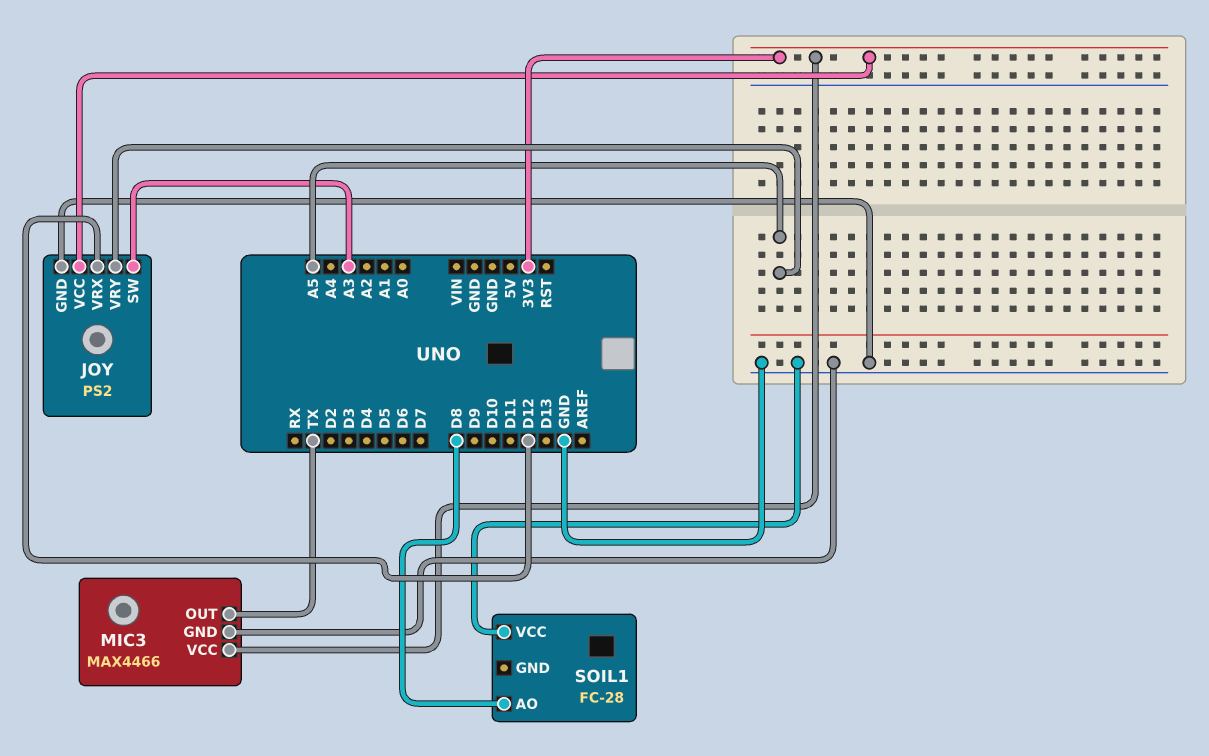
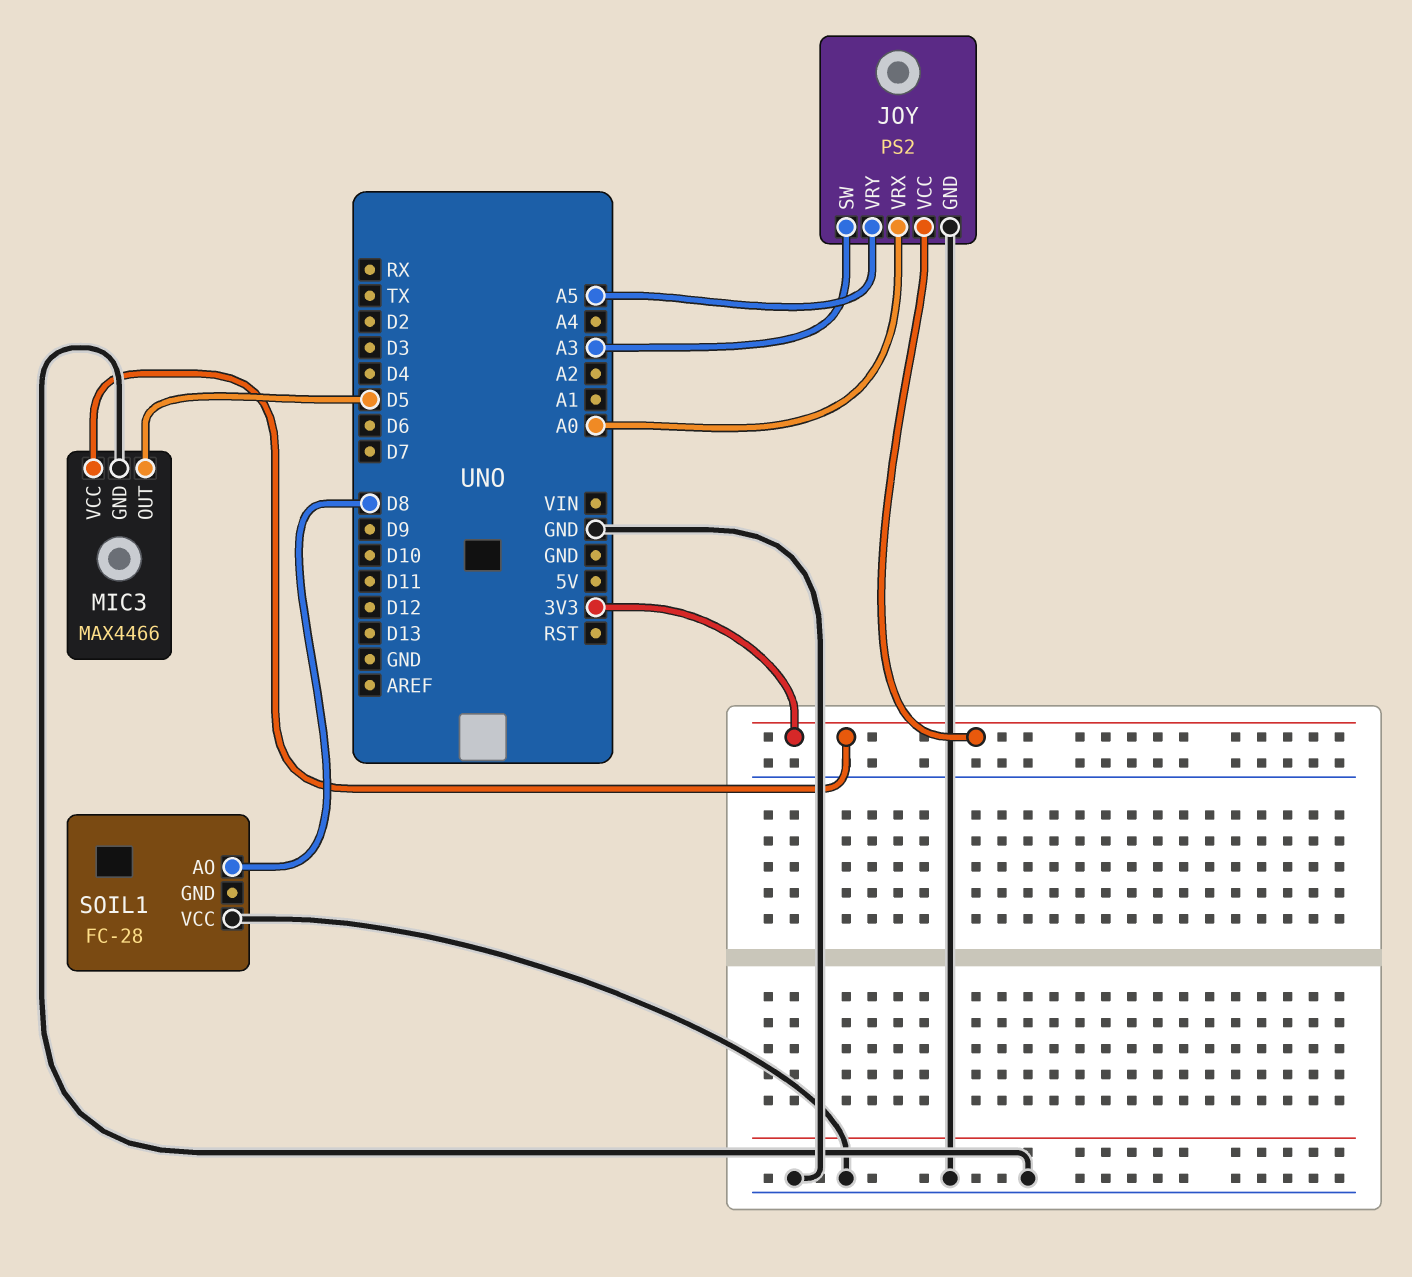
JOY pin VRX: D12 -> A0
MIC3 pin OUT: TX -> D5

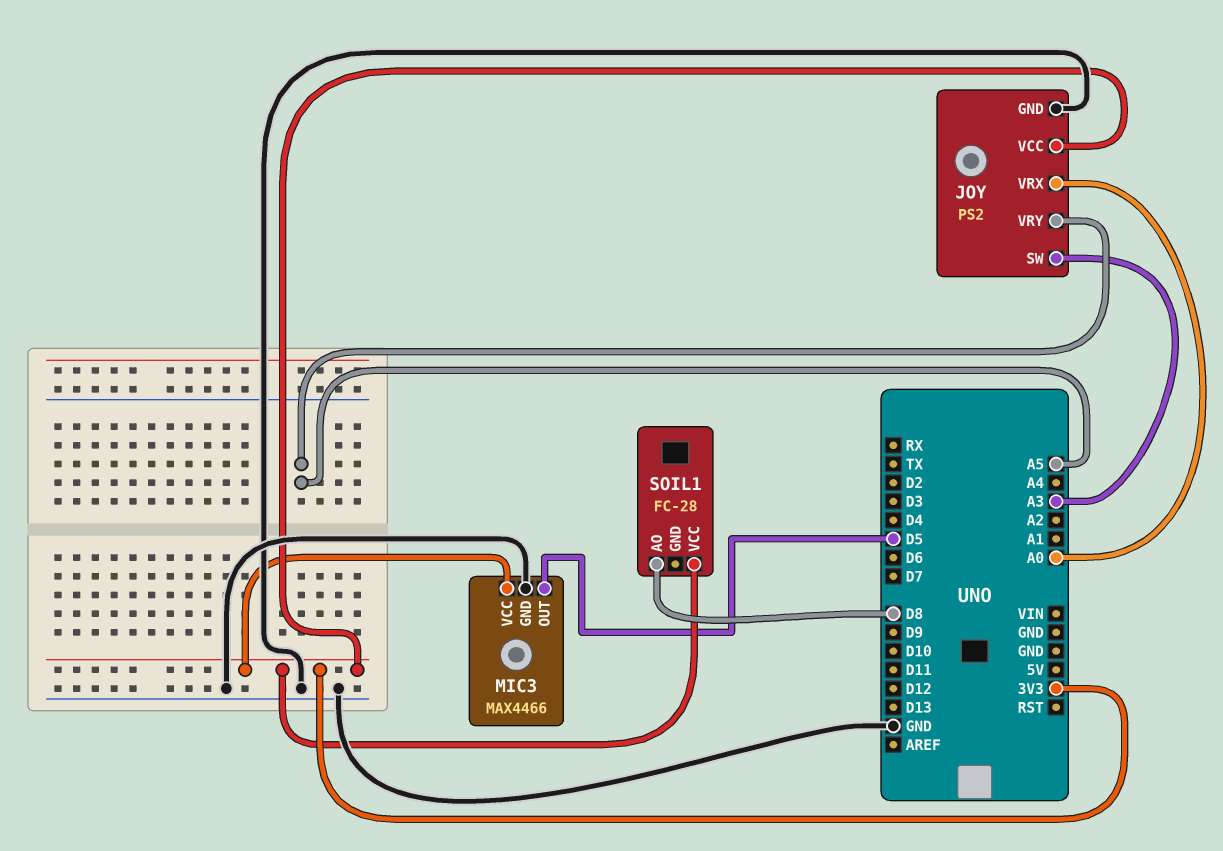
SOIL1 pin VCC: GND -> 3V3

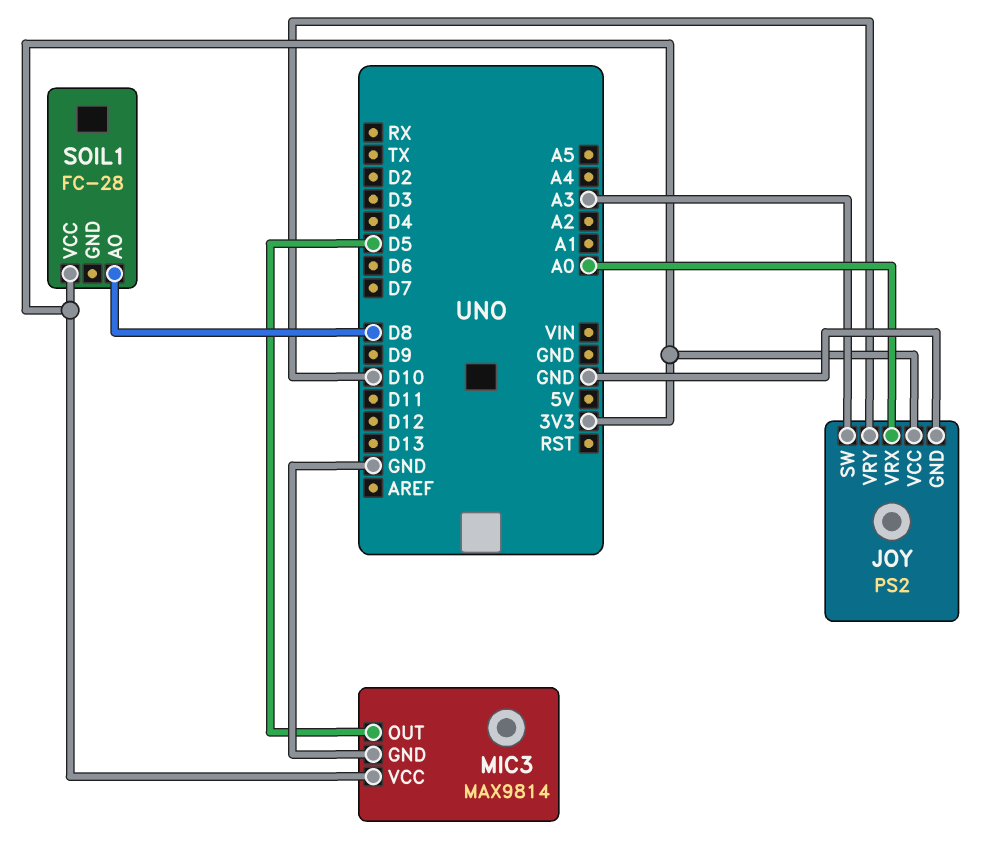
JOY pin VRY: A5 -> D10
MIC3: MAX4466 -> MAX9814

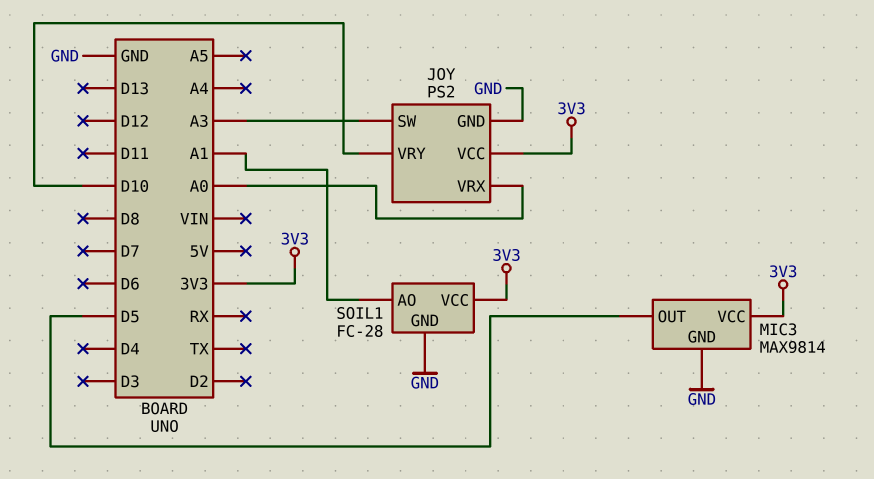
SOIL1 pin AO: D8 -> A1
SOIL1 pin GND: none -> GND

